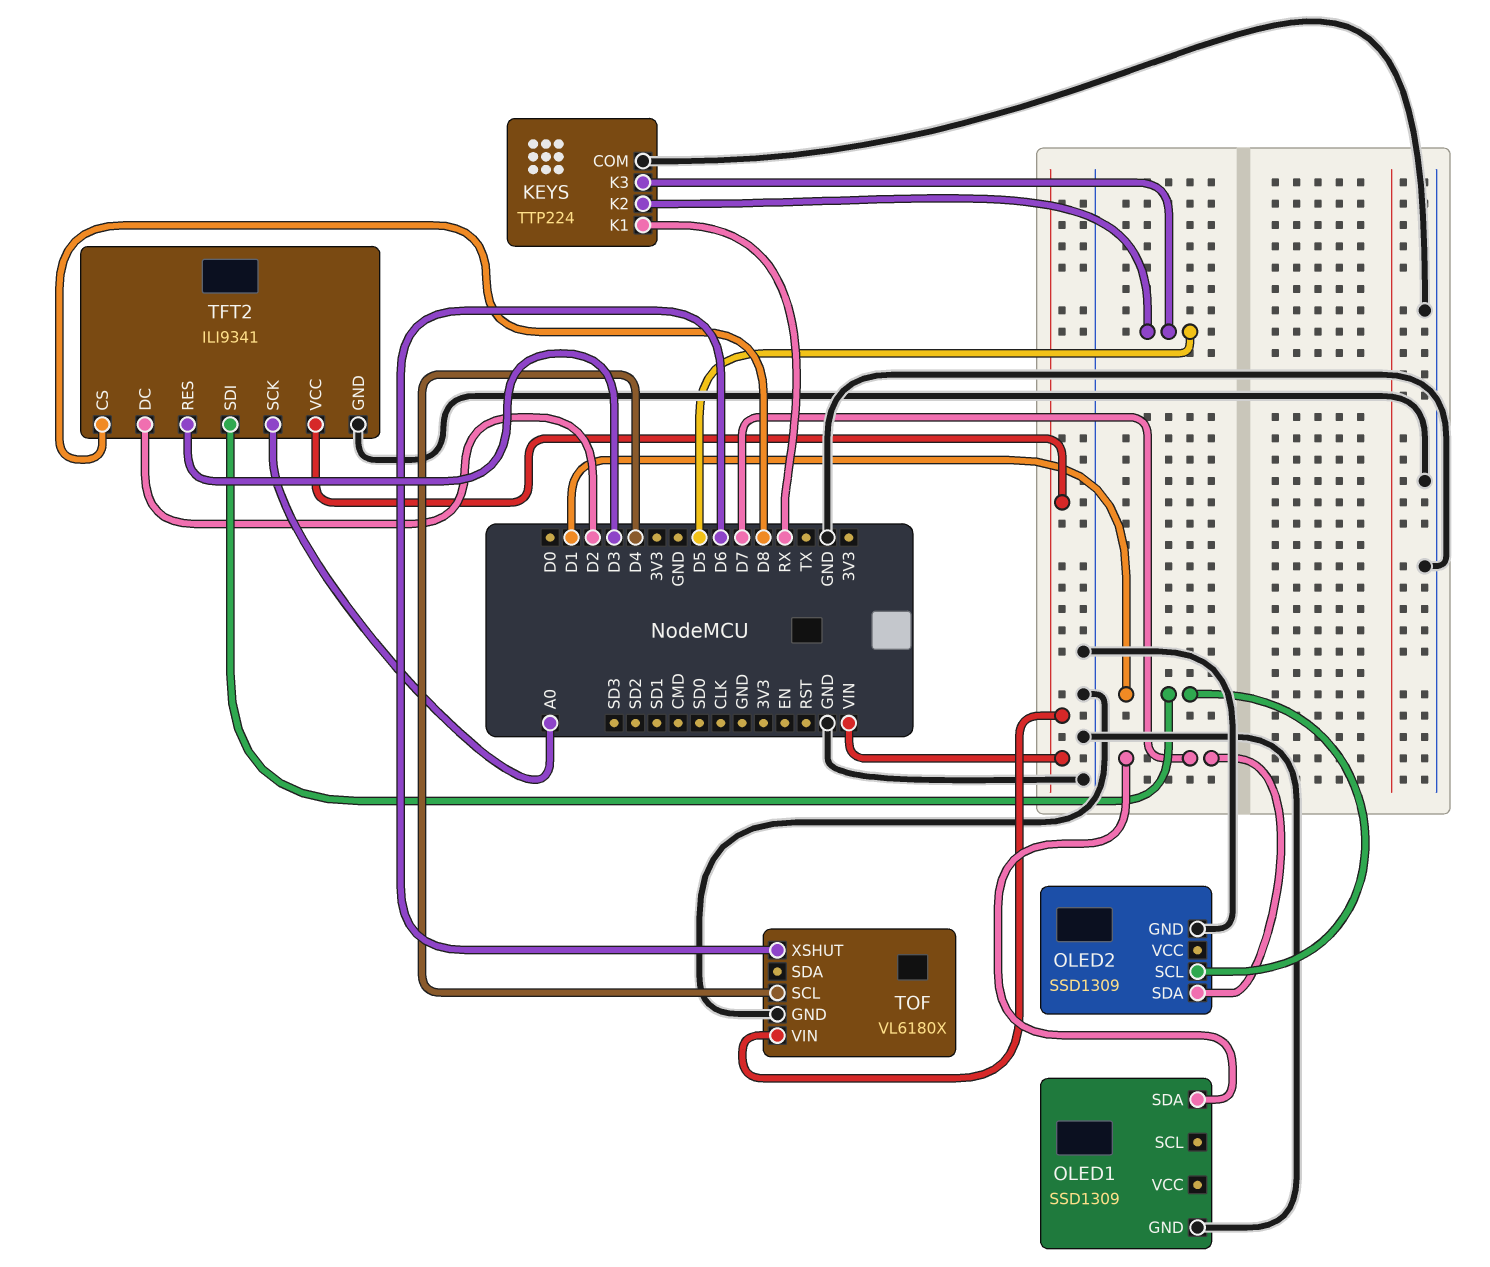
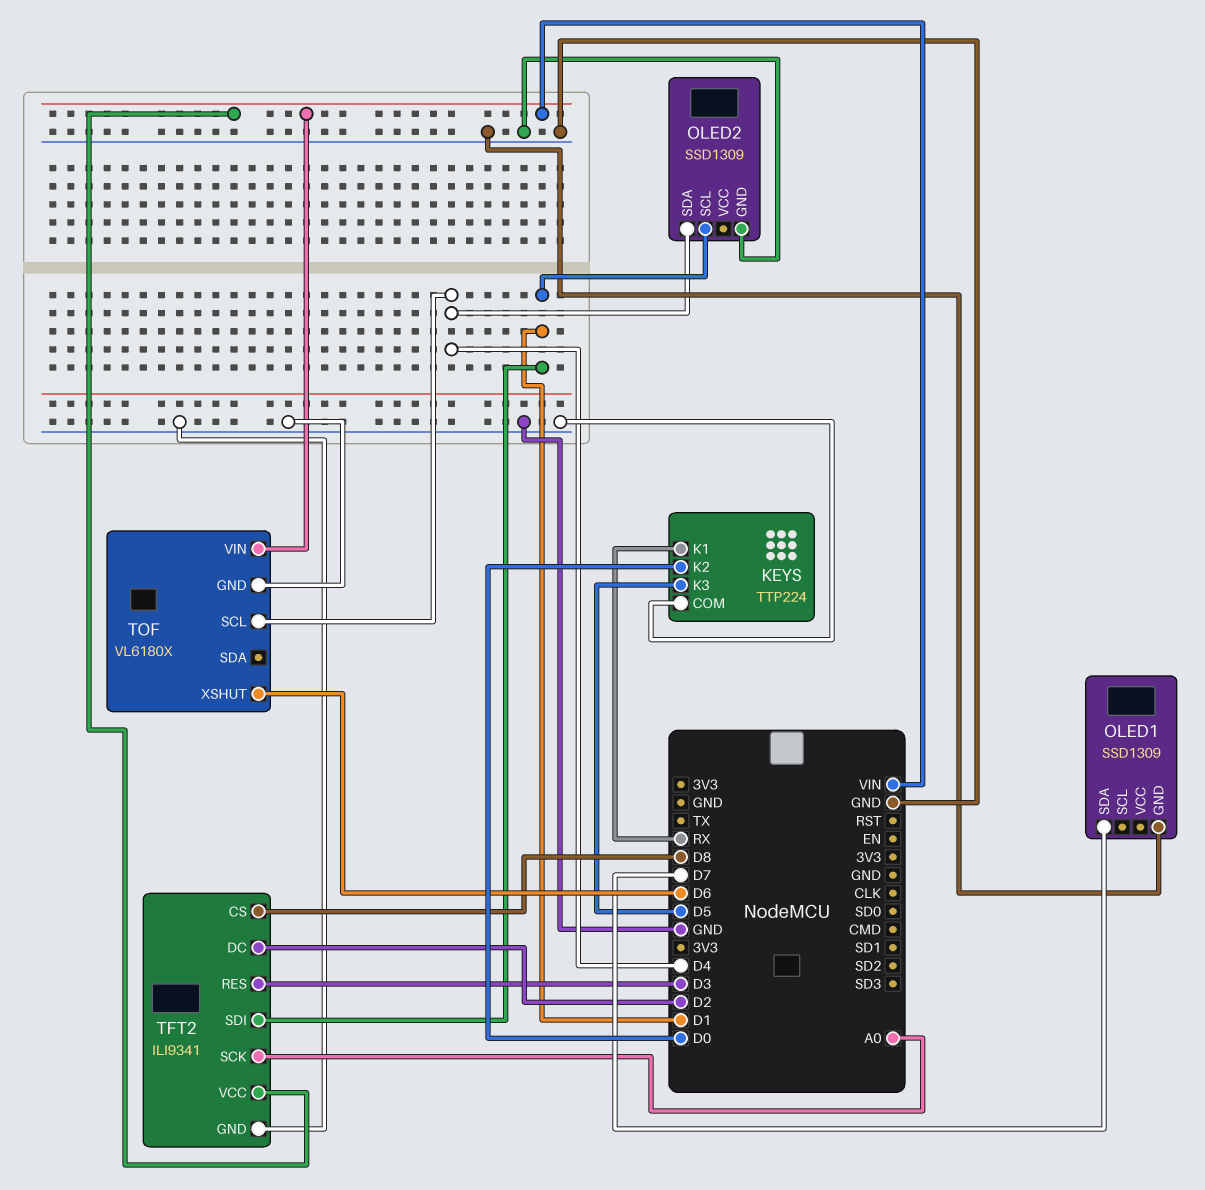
KEYS pin K2: D5 -> D0
OLED2 pin SDA: D7 -> D4

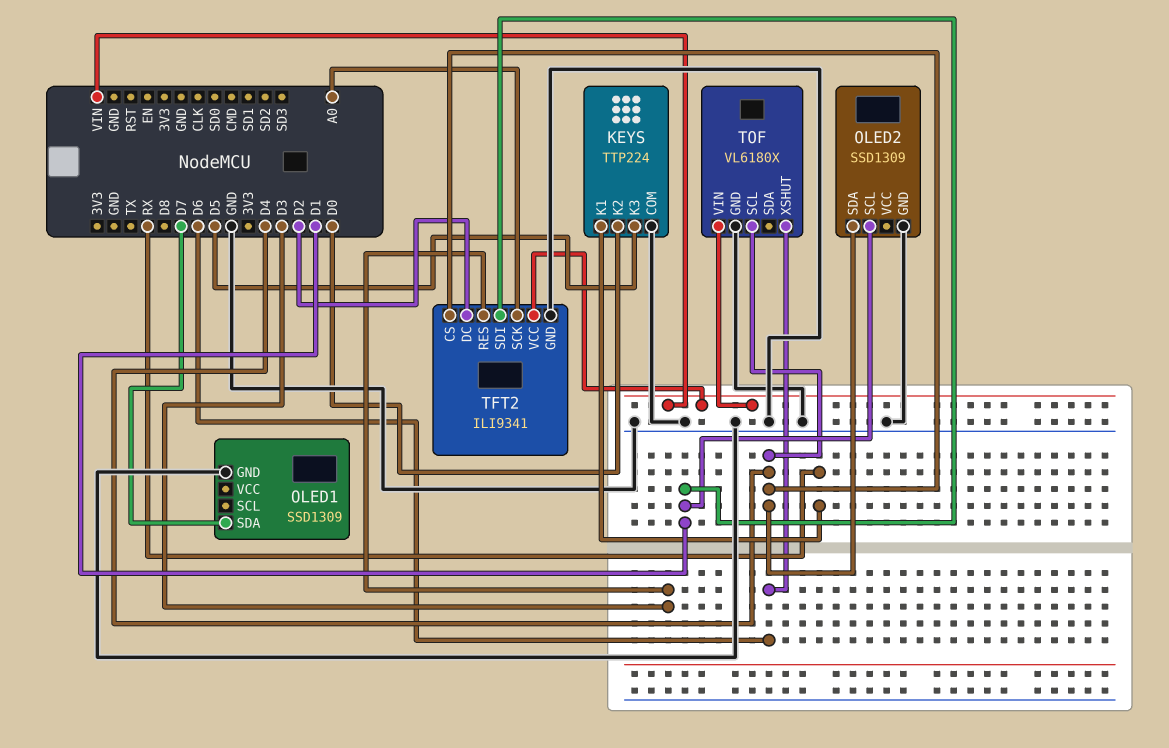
TFT2 pin CS: D8 -> D4

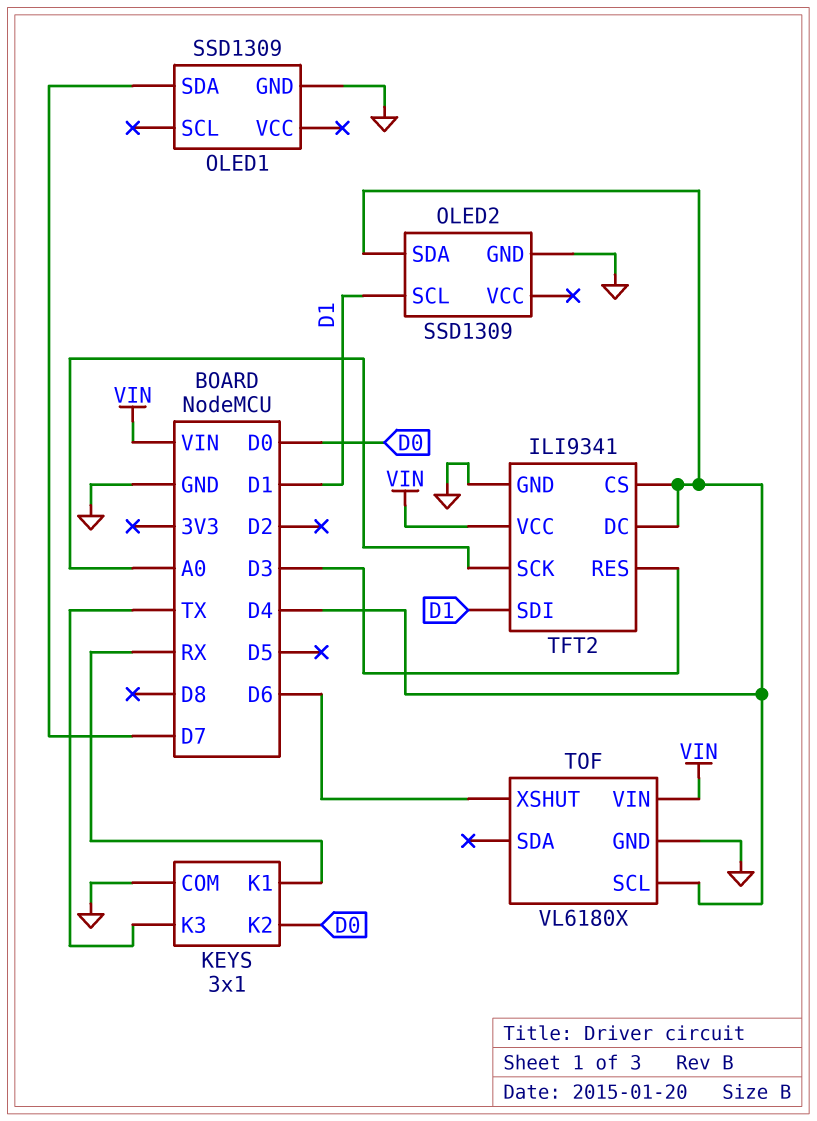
KEYS: TTP224 -> 3x1
KEYS pin K3: D5 -> TX
TFT2 pin DC: D2 -> D4

